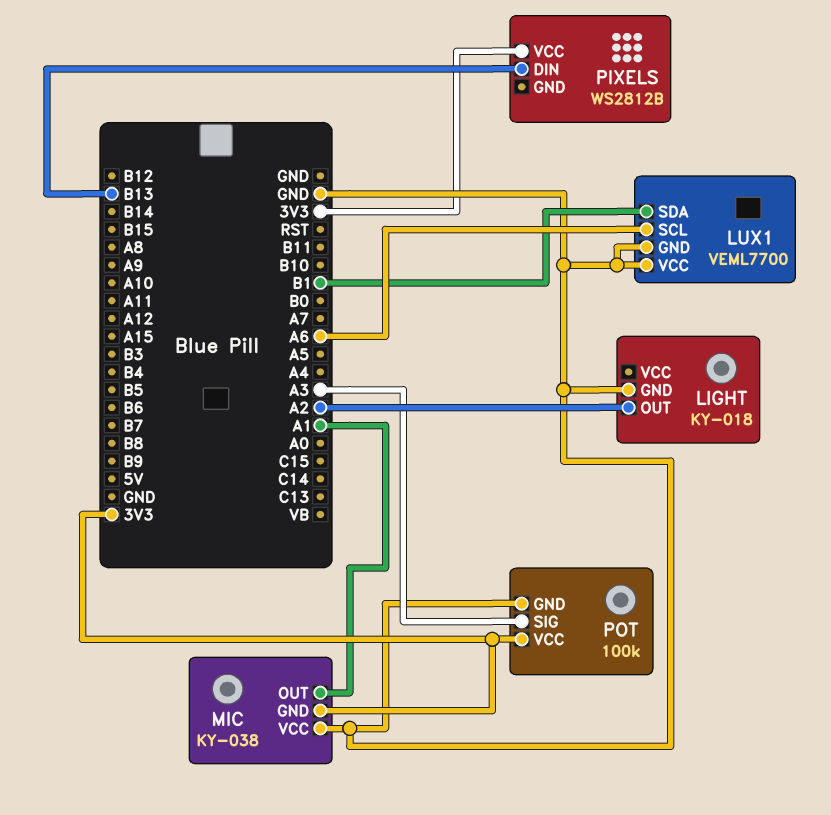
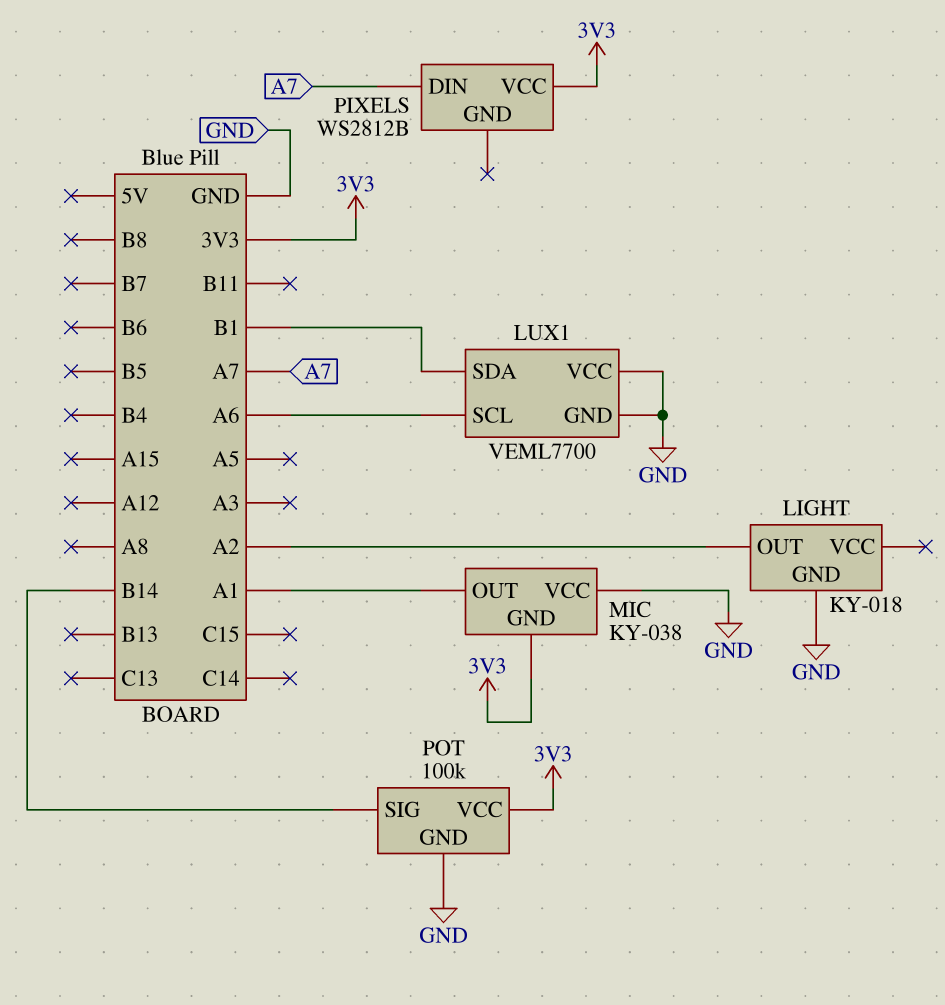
PIXELS pin DIN: B13 -> A7
POT pin SIG: A3 -> B14

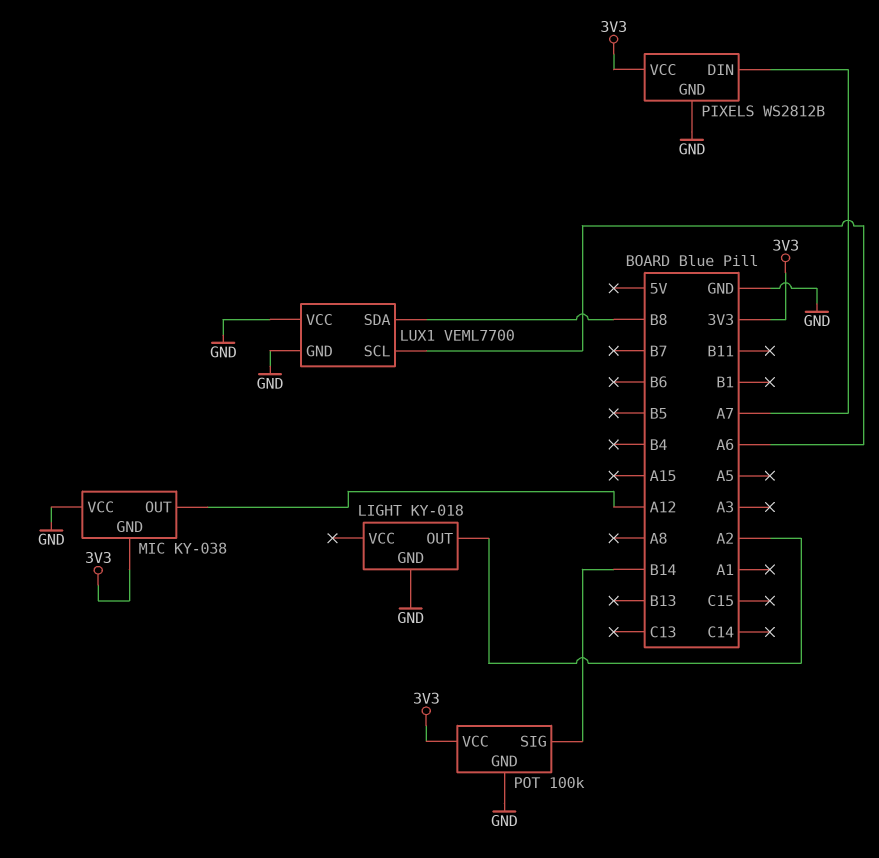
LUX1 pin SDA: B1 -> B8
MIC pin OUT: A1 -> A12
PIXELS pin GND: none -> GND

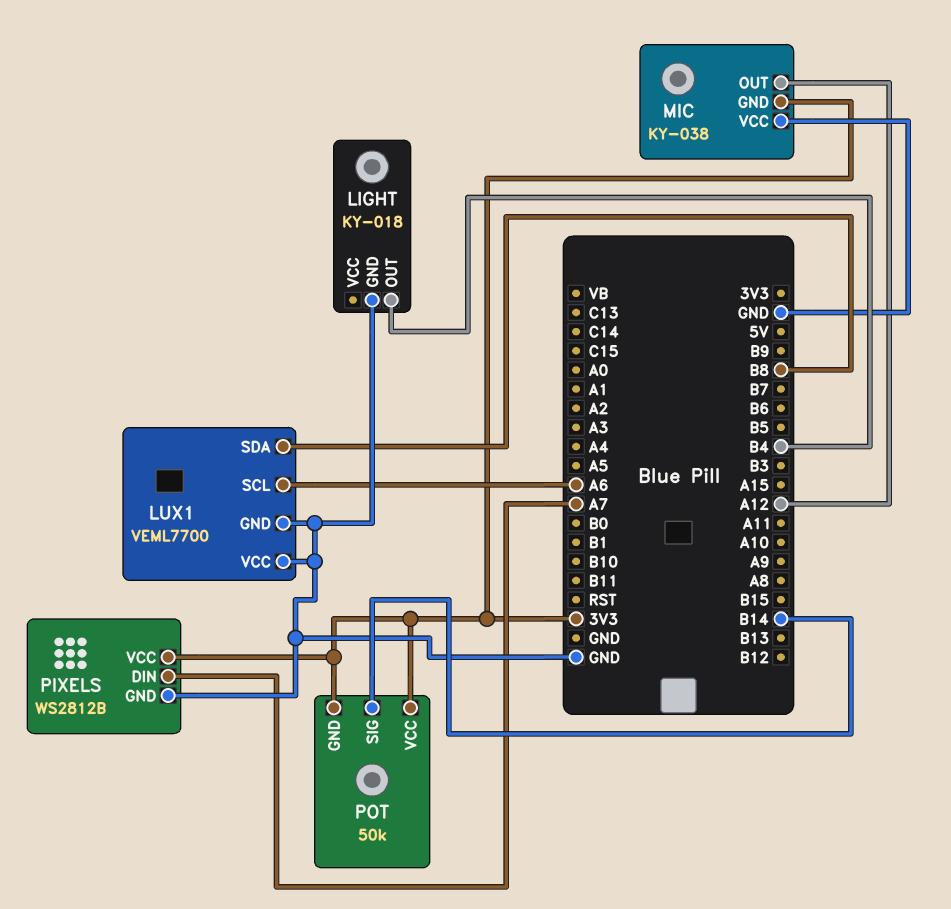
LIGHT pin OUT: A2 -> B4
POT: 100k -> 50k
POT pin GND: GND -> 3V3

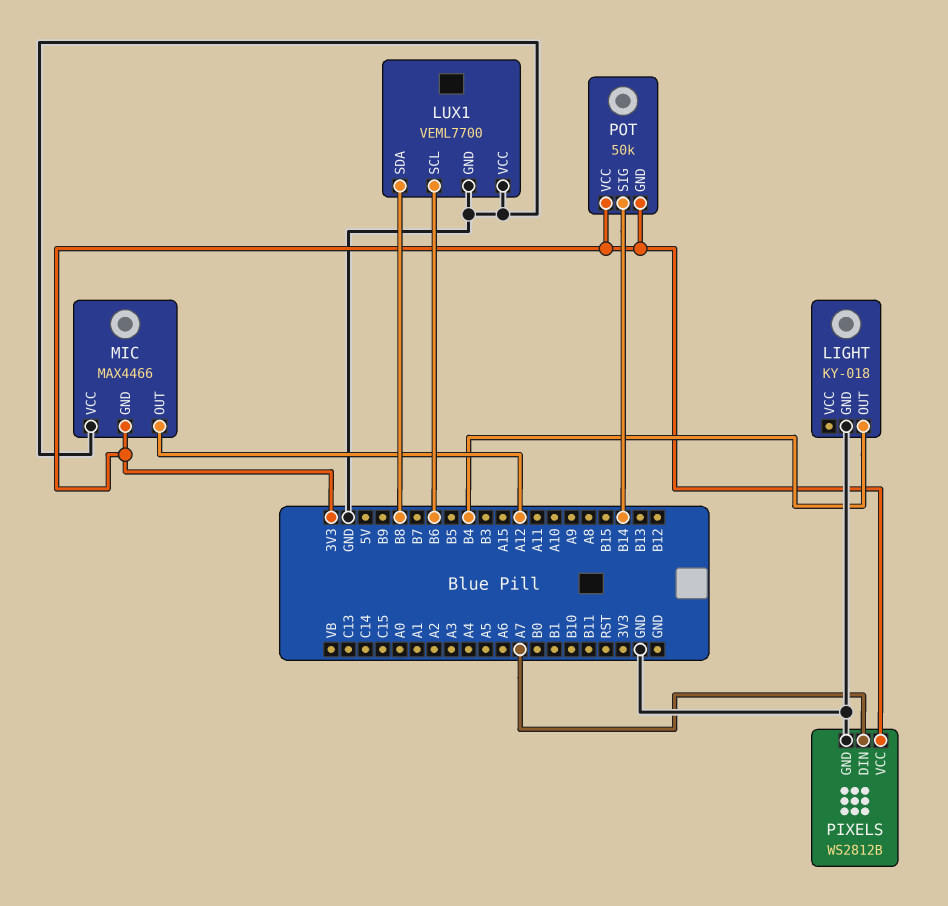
LUX1 pin SCL: A6 -> B6
MIC: KY-038 -> MAX4466

